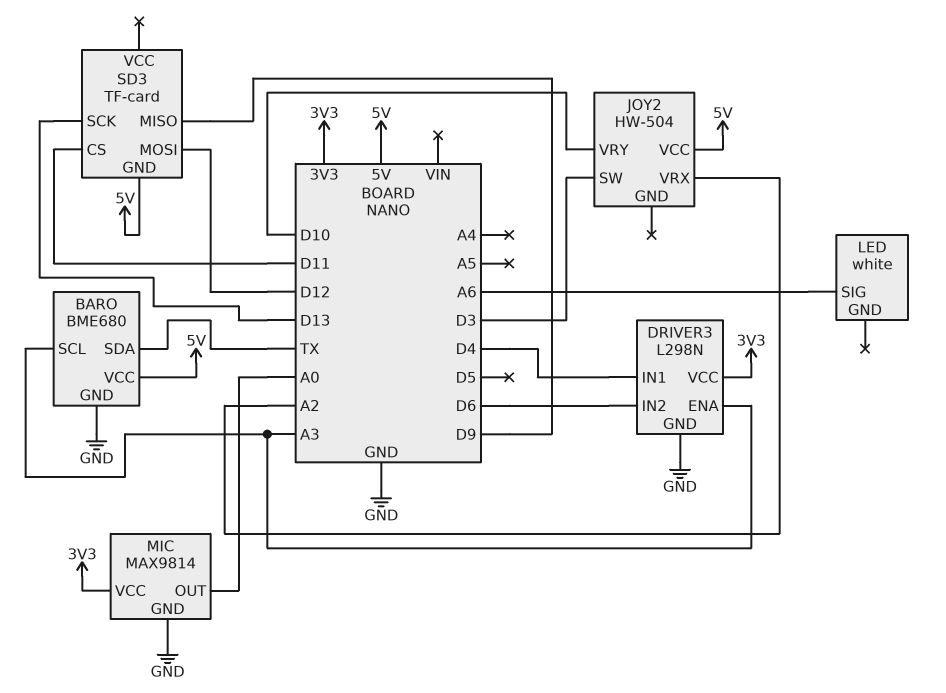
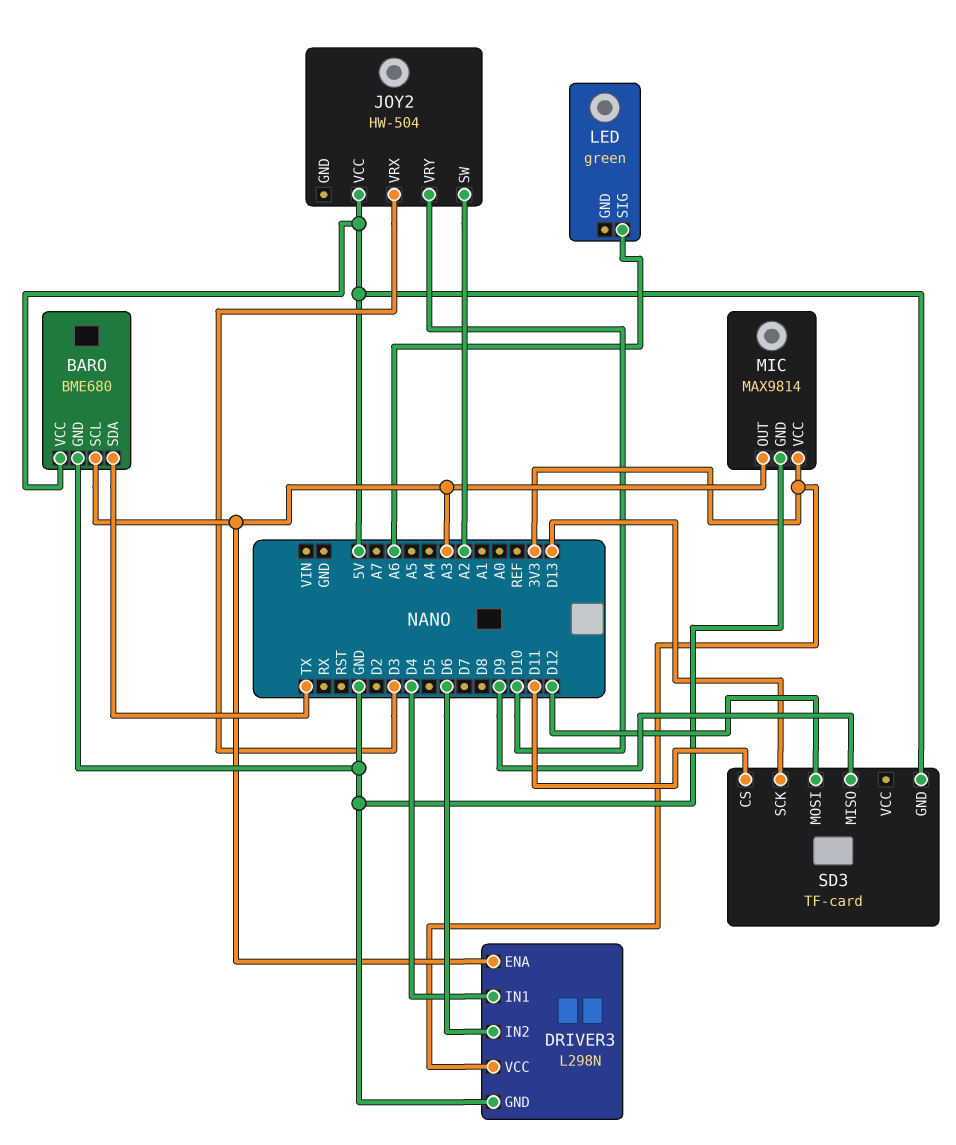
JOY2 pin SW: D3 -> A2
JOY2 pin VRX: A2 -> D3
LED: white -> green
MIC pin OUT: A0 -> A3

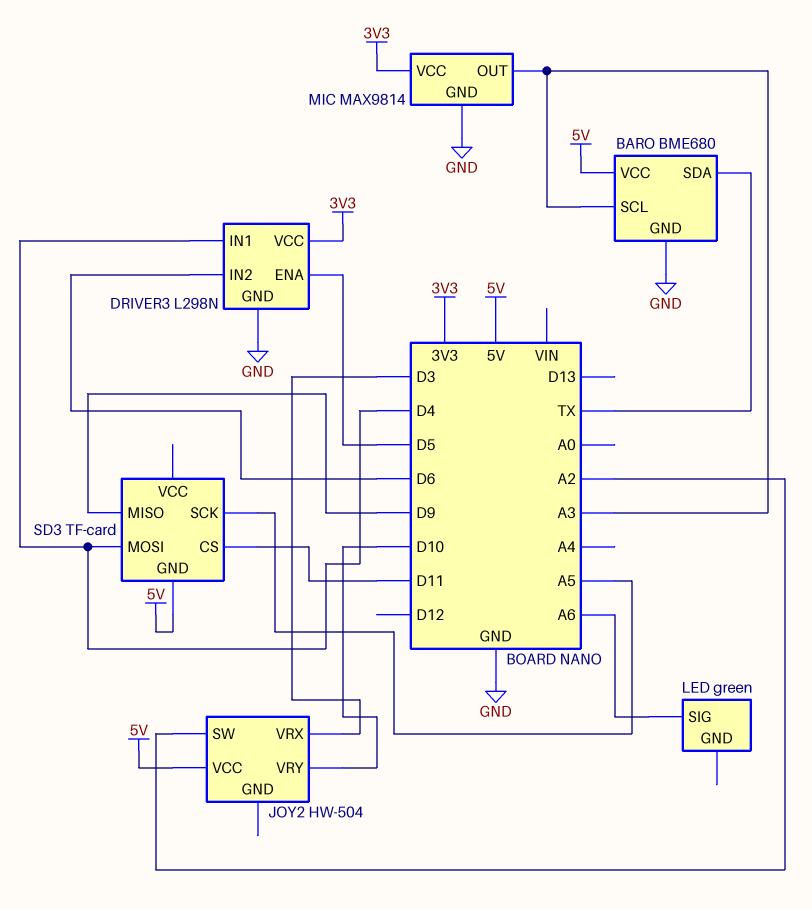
DRIVER3 pin ENA: A3 -> D5
SD3 pin MOSI: D12 -> D4
SD3 pin SCK: D13 -> A5

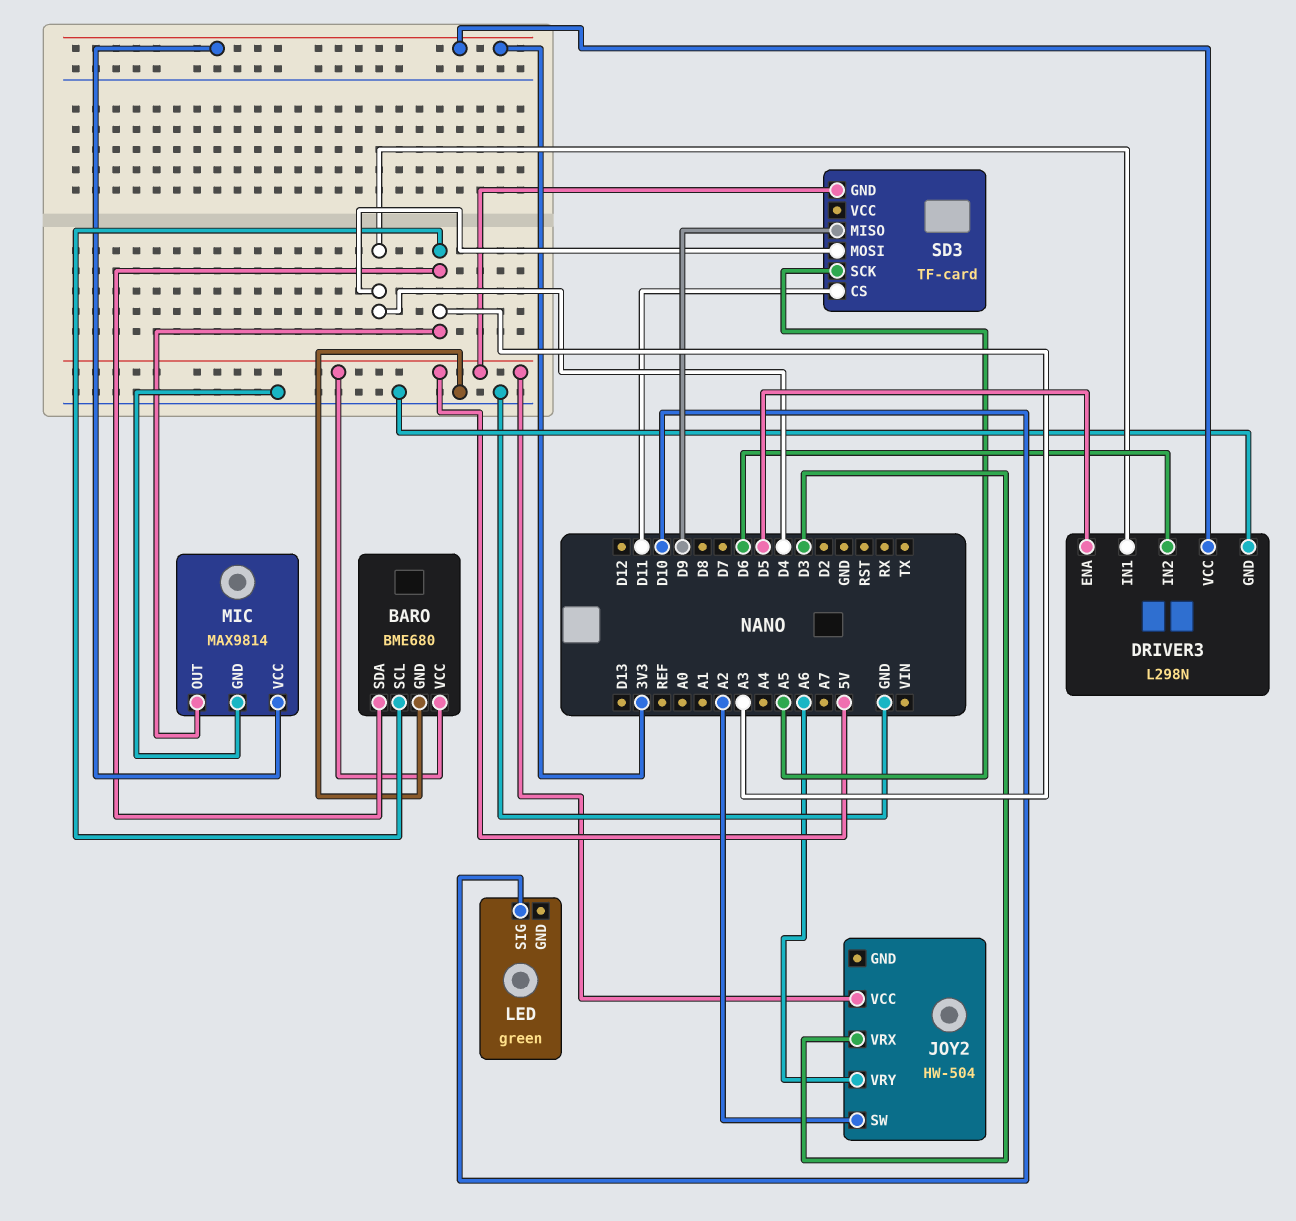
BARO pin SDA: TX -> A3
JOY2 pin VRY: D10 -> A6
LED pin SIG: A6 -> D10

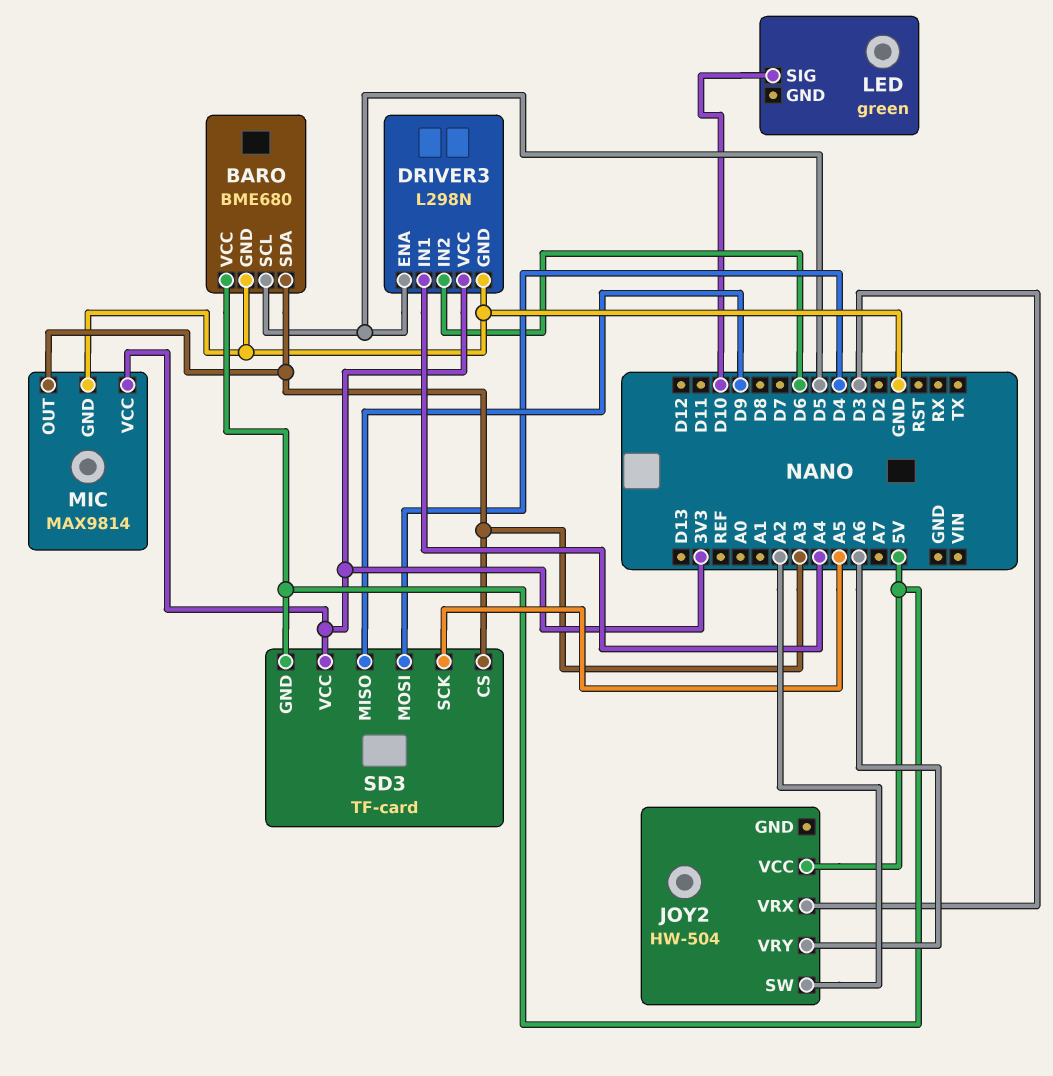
BARO pin SCL: A3 -> D5
DRIVER3 pin IN1: D4 -> A4
SD3 pin CS: D11 -> A3
SD3 pin VCC: none -> 3V3

